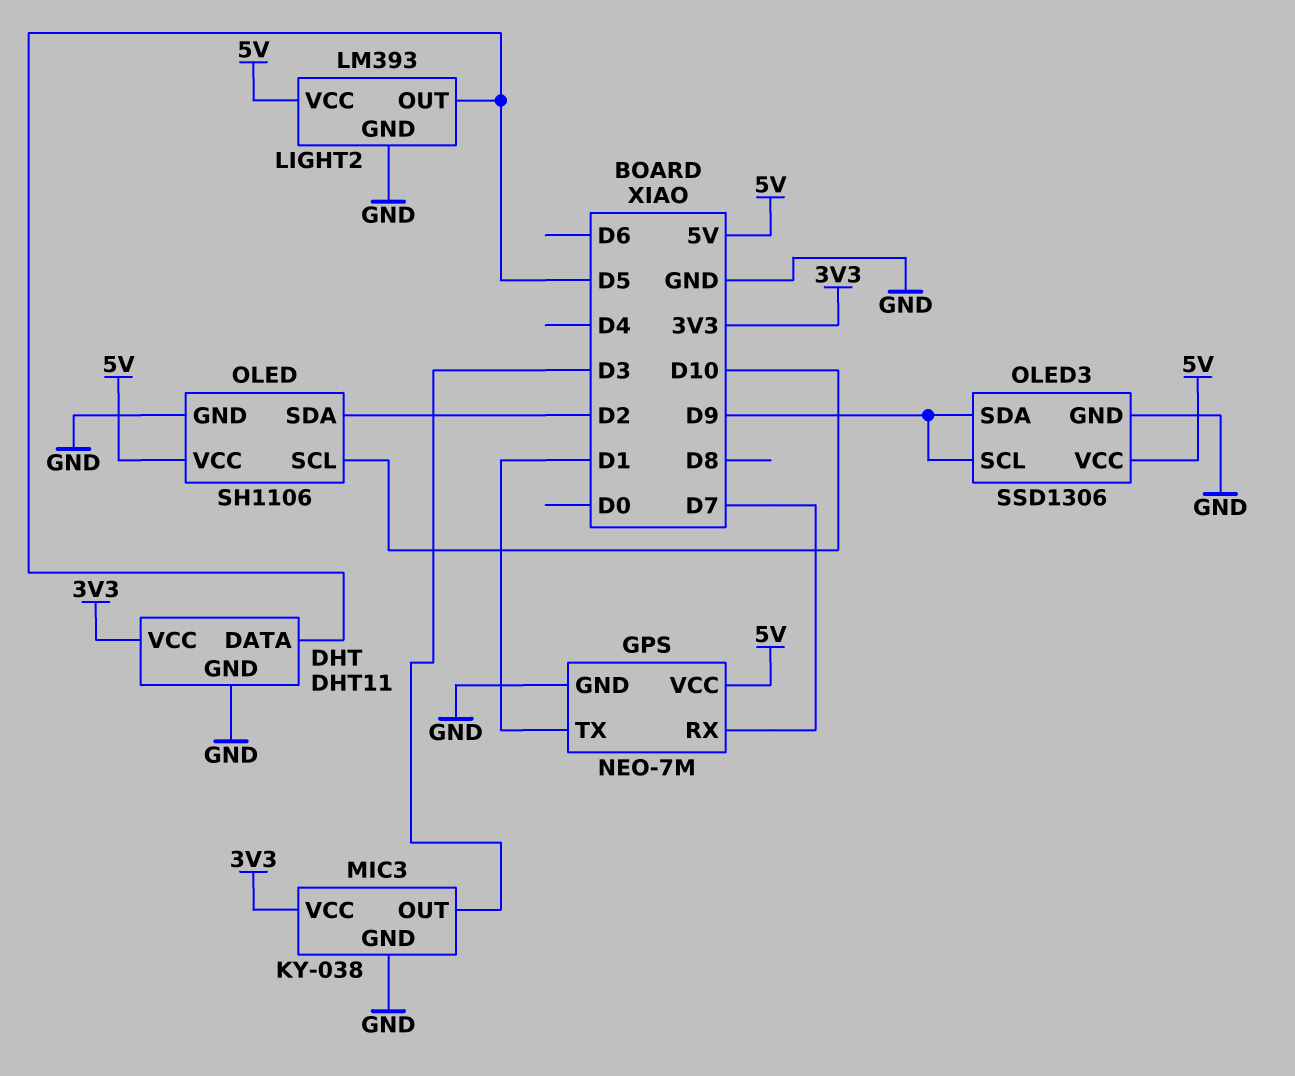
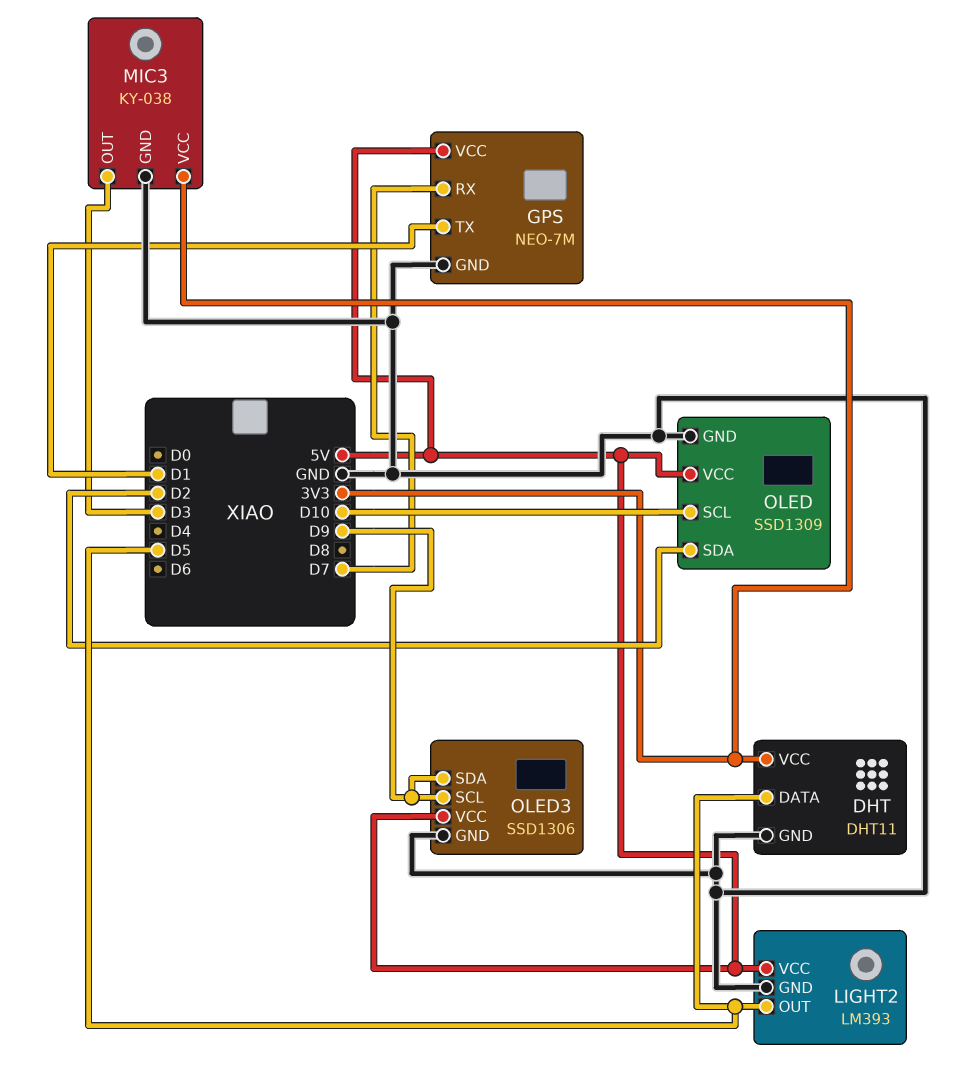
OLED: SH1106 -> SSD1309

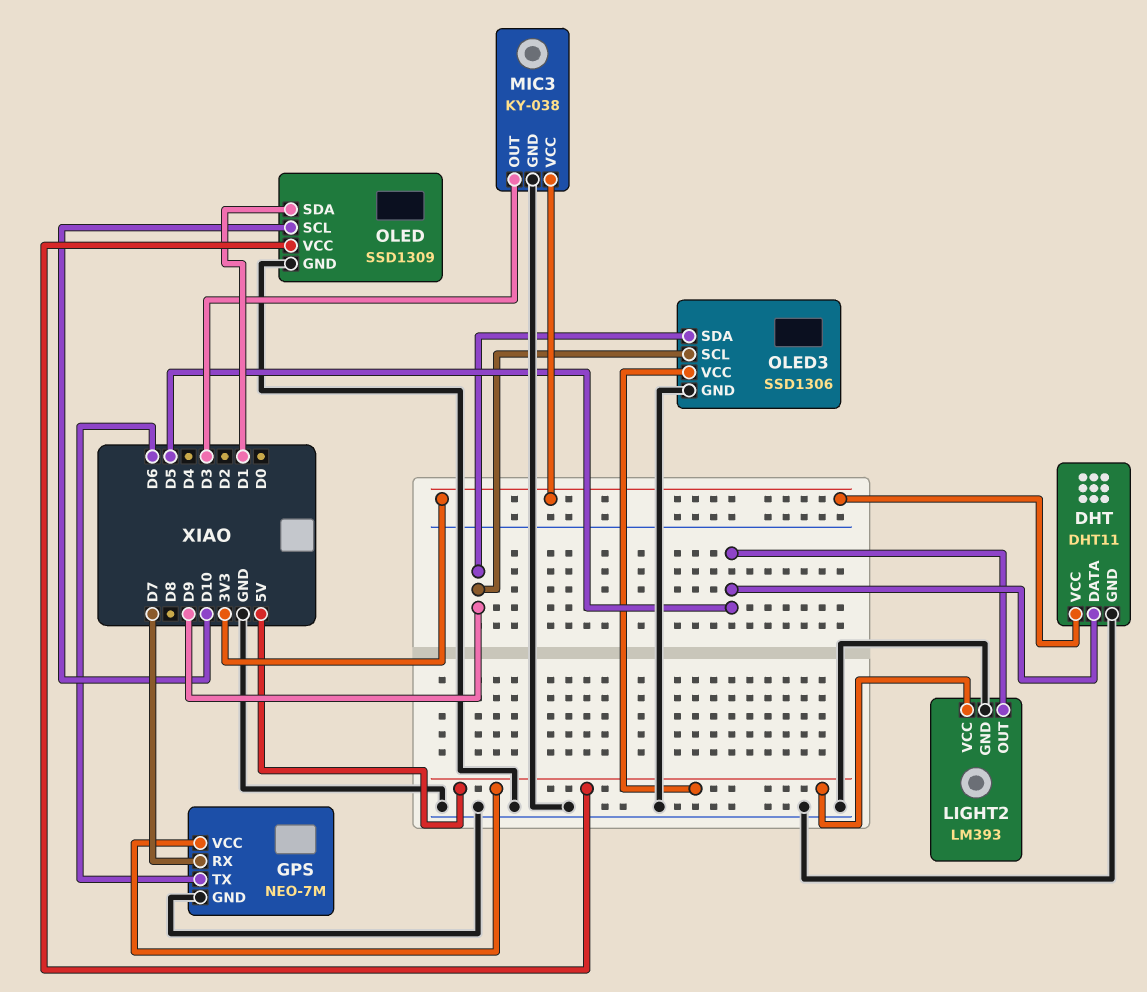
GPS pin TX: D1 -> D6
OLED pin SDA: D2 -> D1

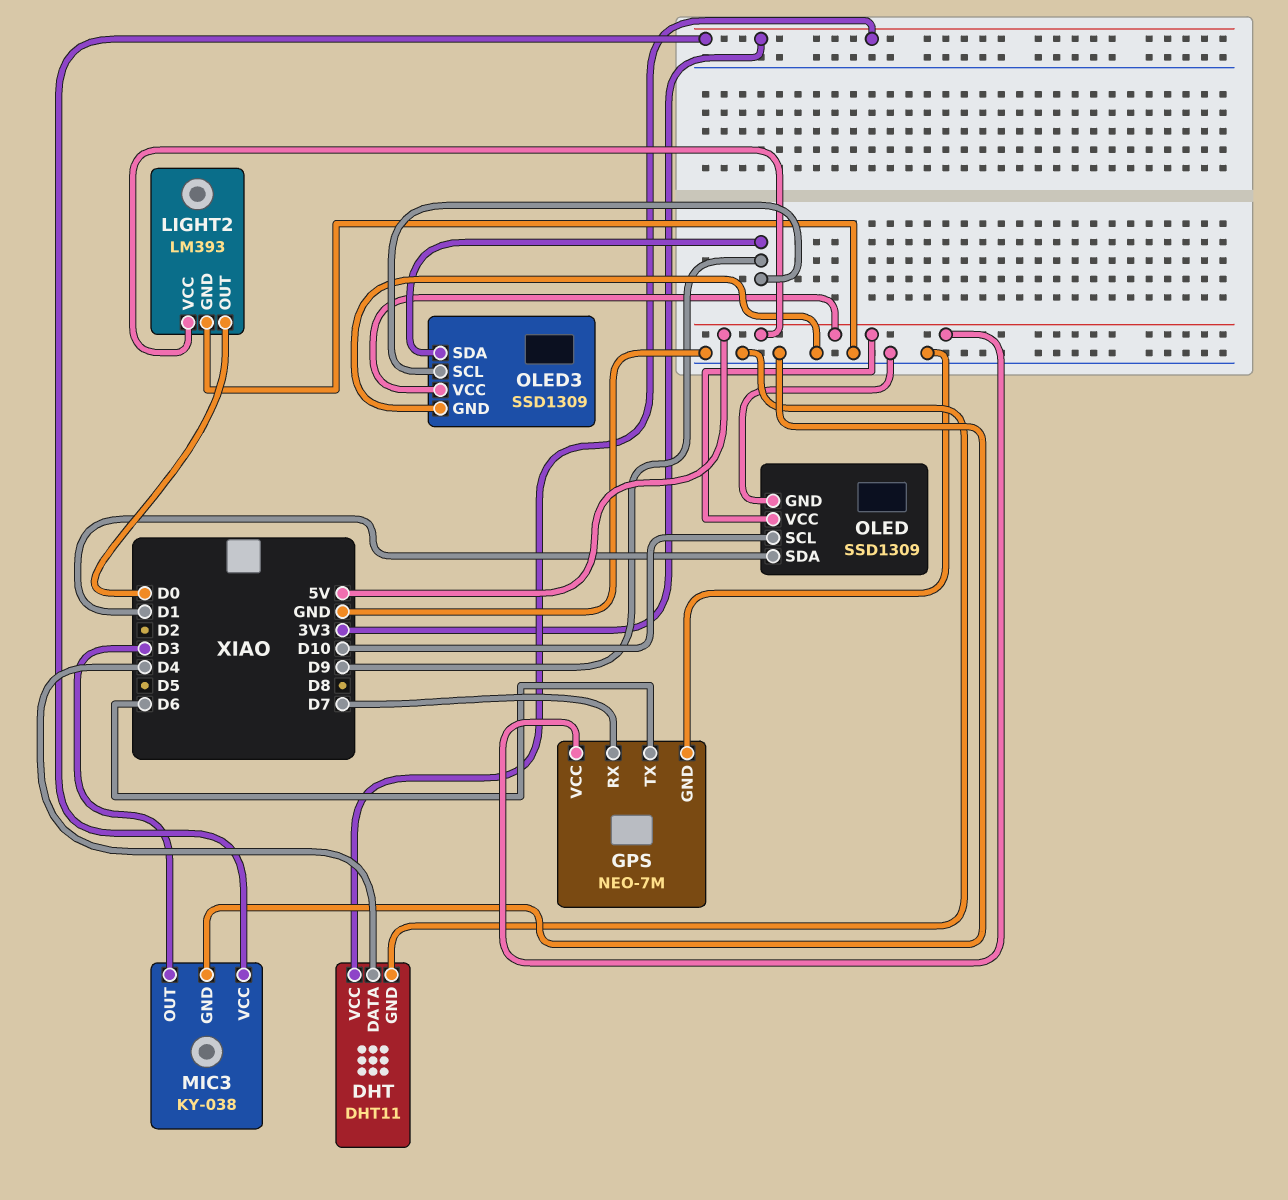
DHT pin DATA: D5 -> D4
LIGHT2 pin OUT: D5 -> D0
OLED3: SSD1306 -> SSD1309

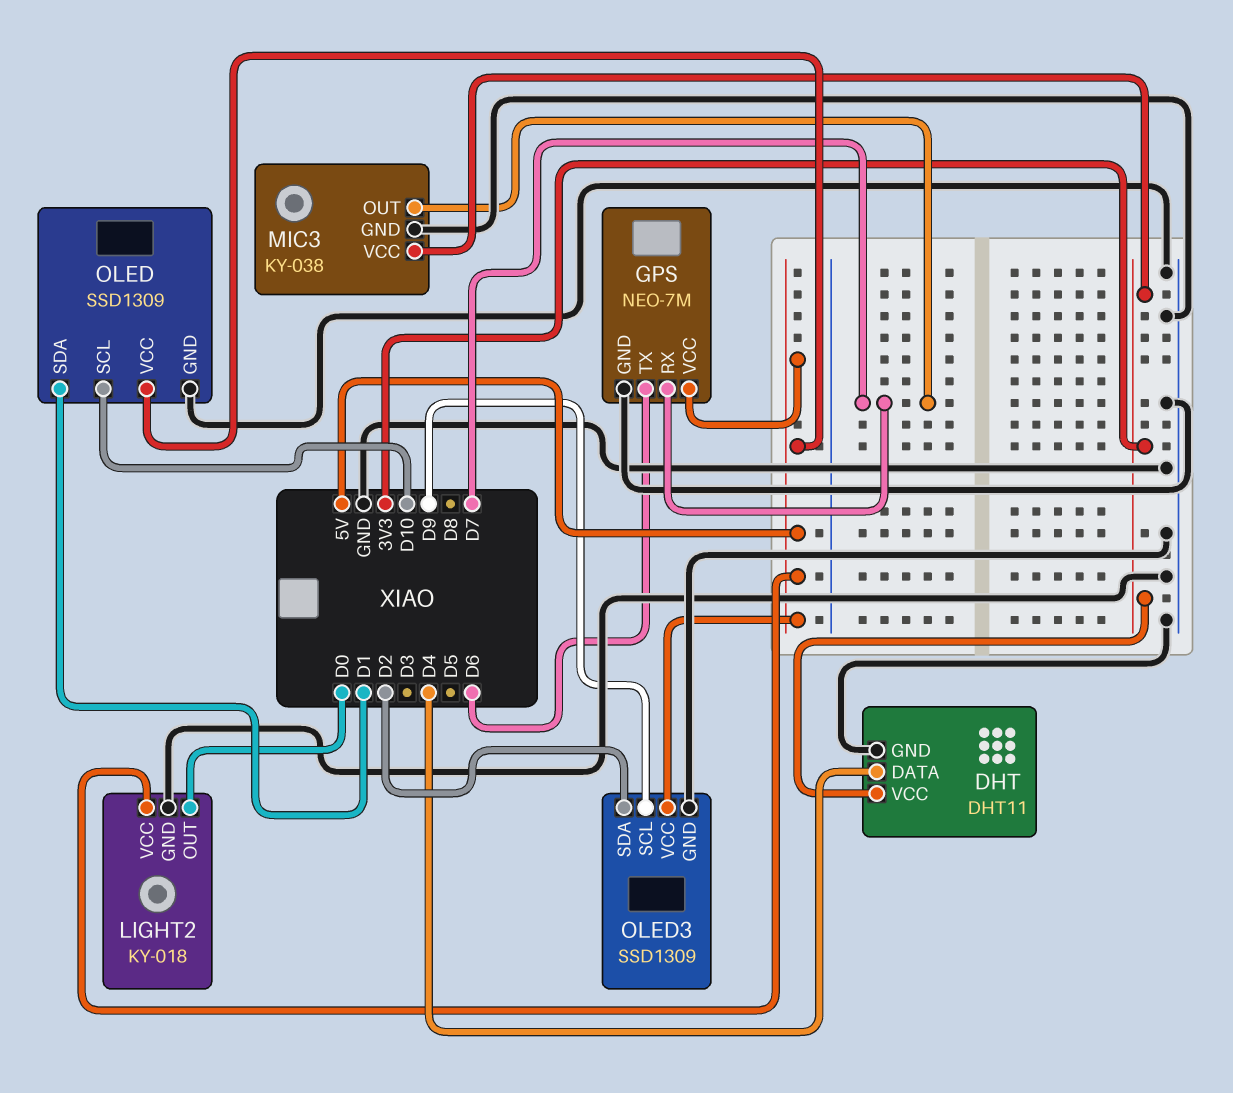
LIGHT2: LM393 -> KY-018
MIC3 pin OUT: D3 -> D7
OLED3 pin SDA: D9 -> D2

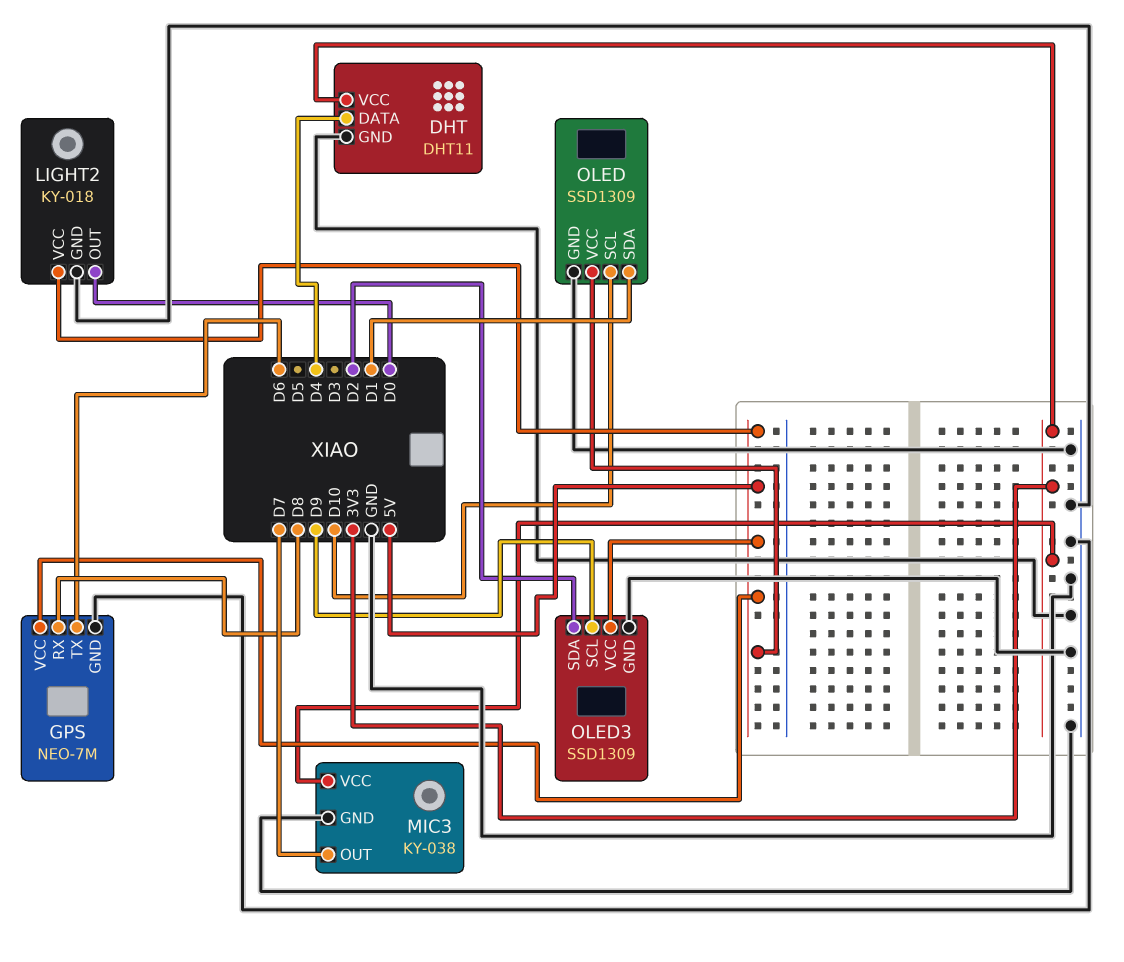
GPS pin RX: D7 -> D8

